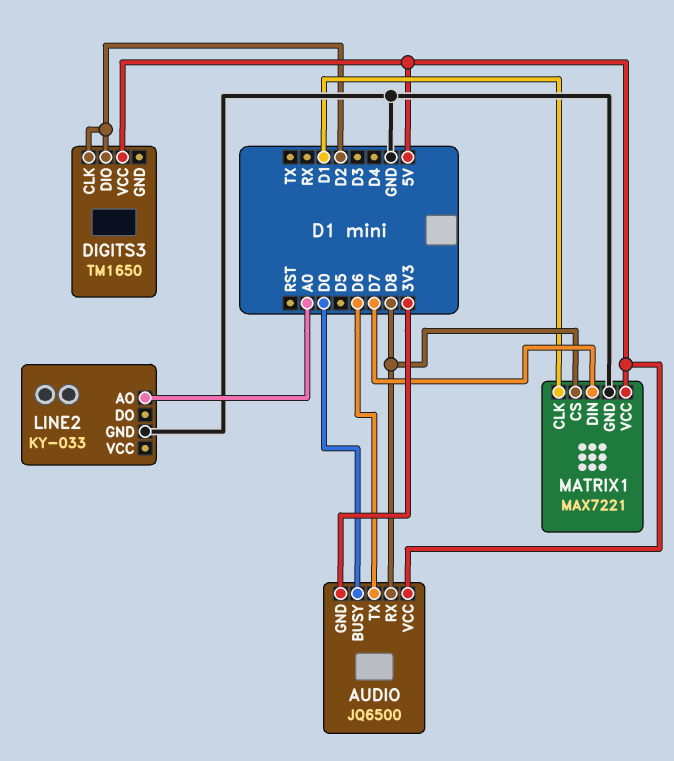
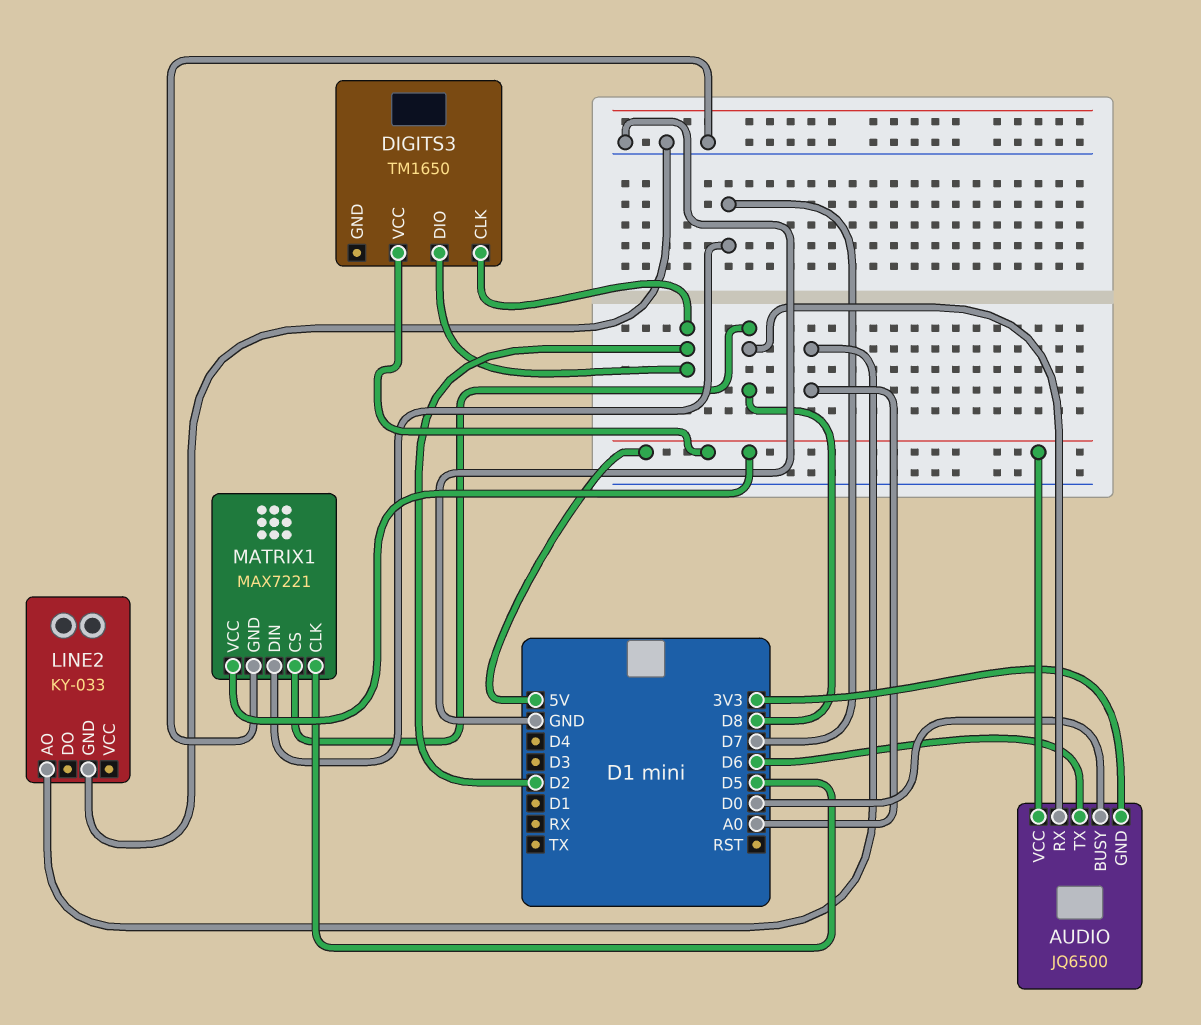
MATRIX1 pin CLK: D1 -> D5

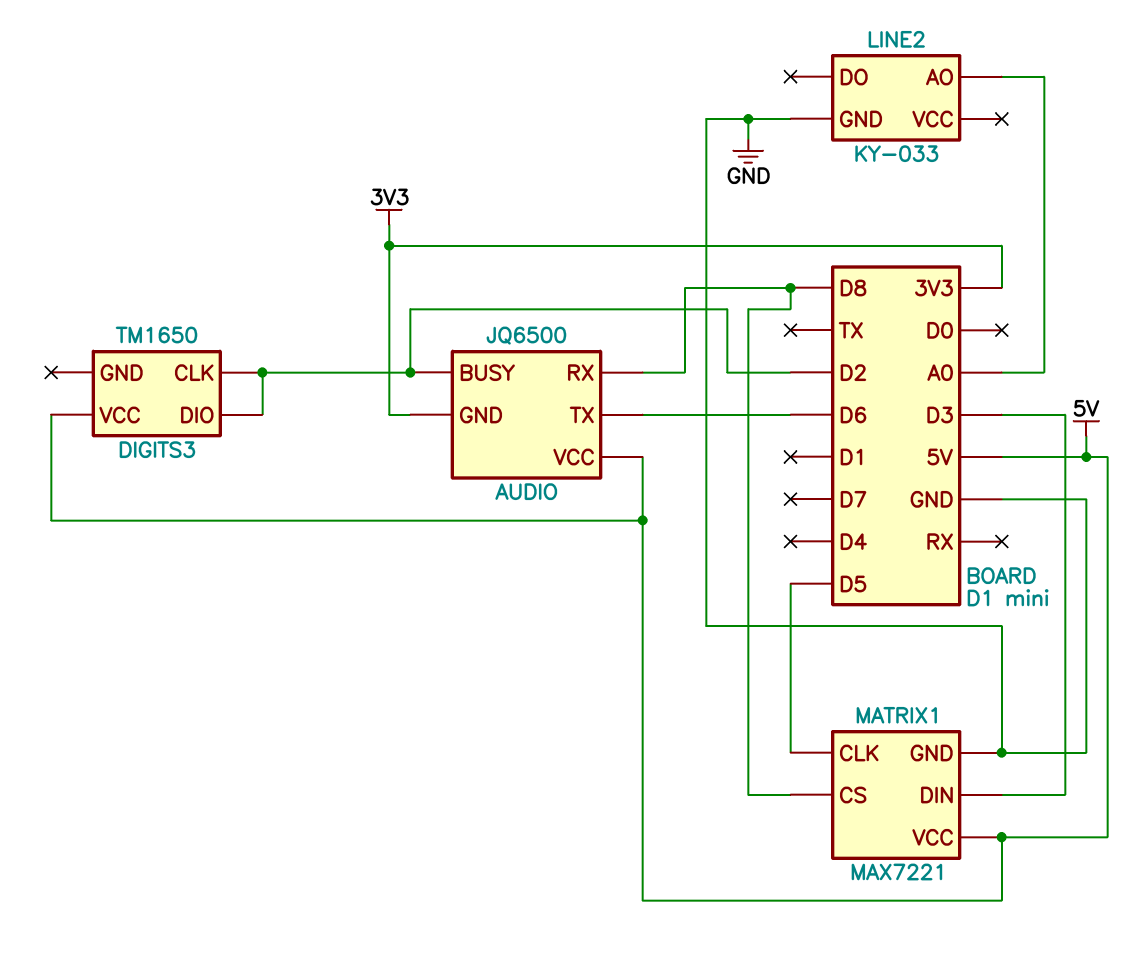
AUDIO pin BUSY: D0 -> D2
MATRIX1 pin DIN: D7 -> D3

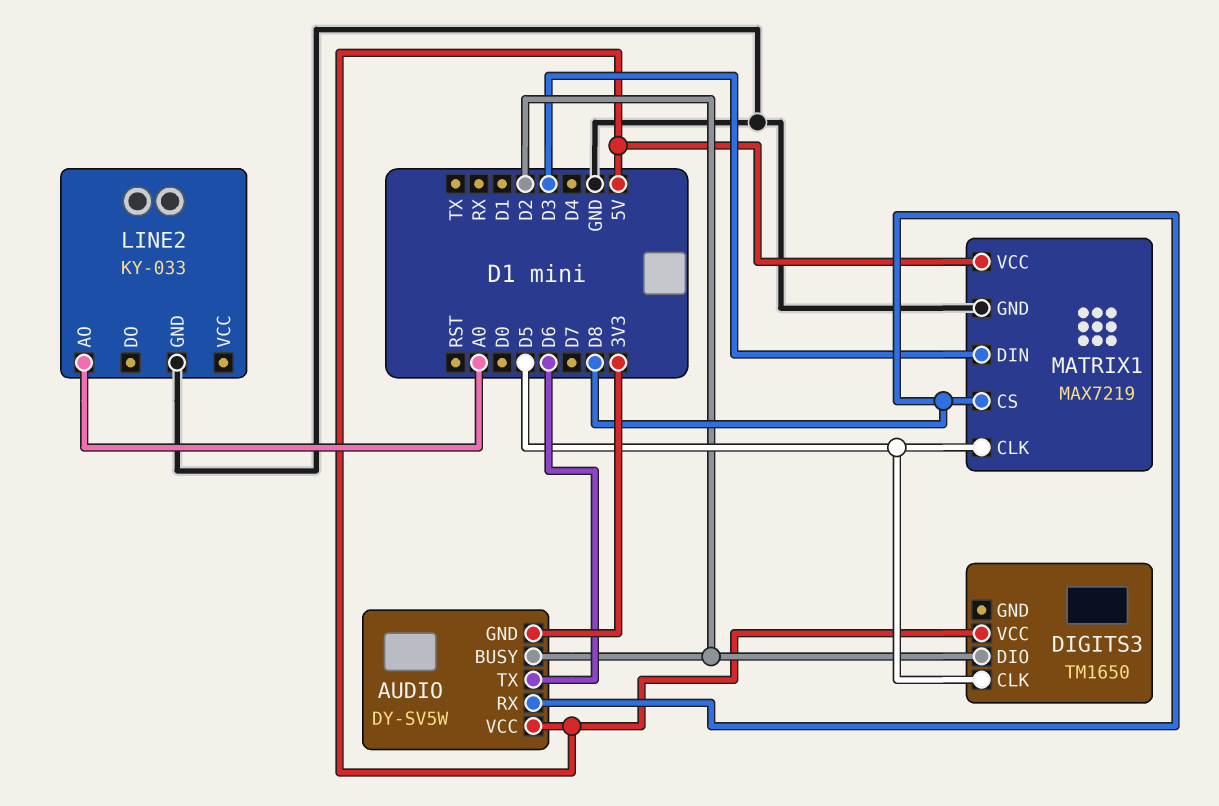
AUDIO: JQ6500 -> DY-SV5W
DIGITS3 pin CLK: D2 -> D5
MATRIX1: MAX7221 -> MAX7219

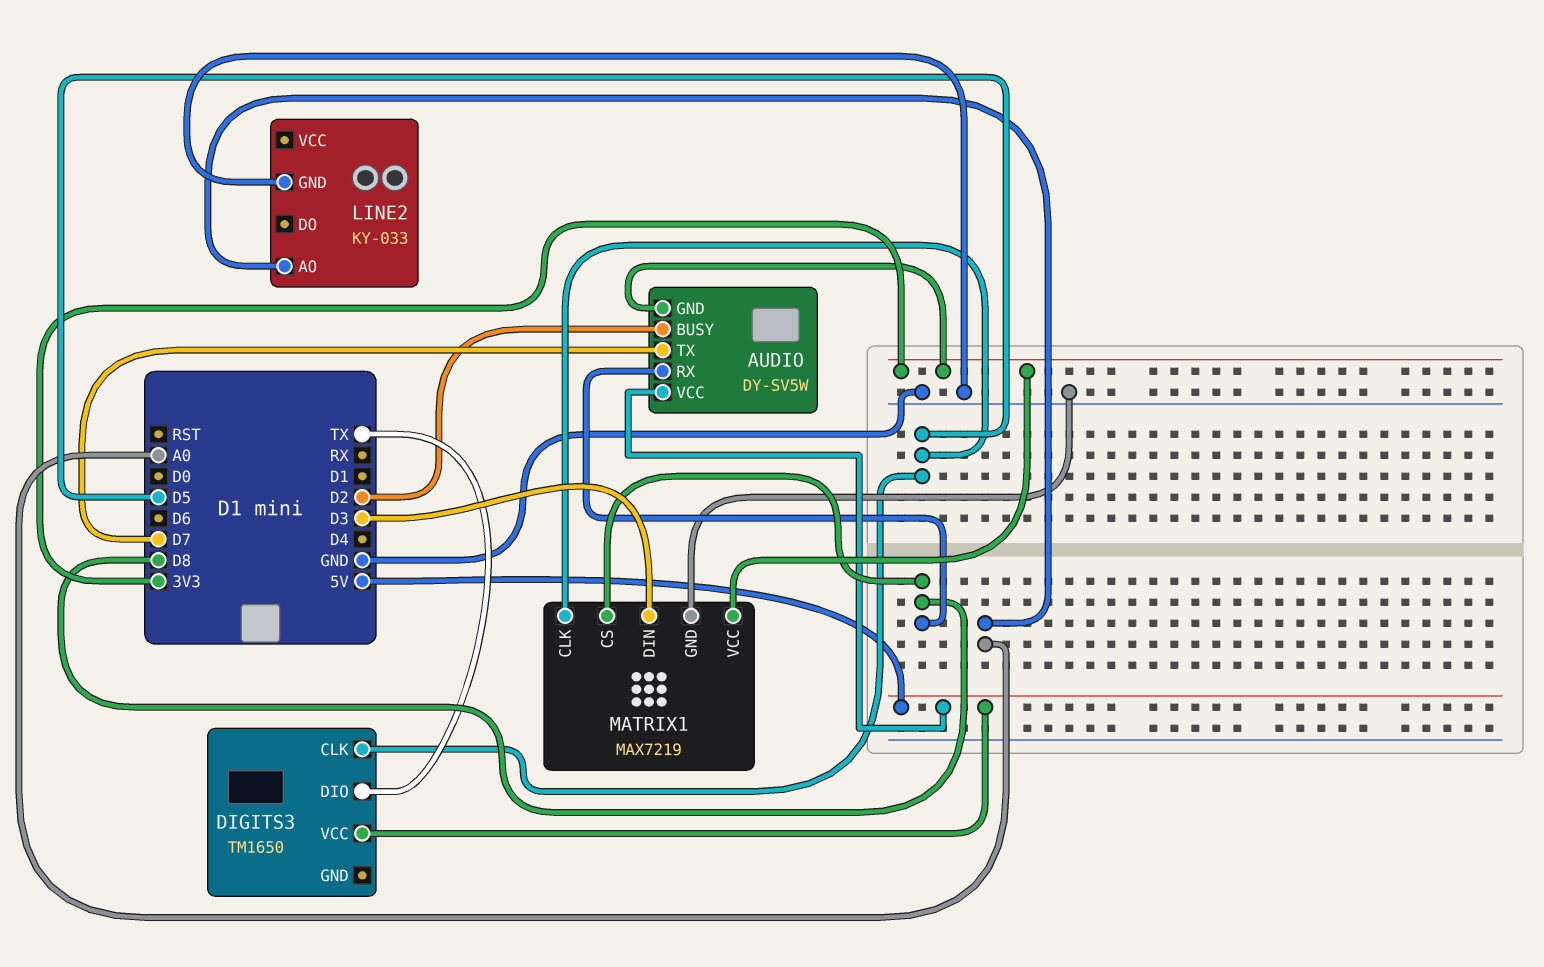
AUDIO pin TX: D6 -> D7
DIGITS3 pin DIO: D2 -> TX
MATRIX1 pin VCC: 5V -> 3V3

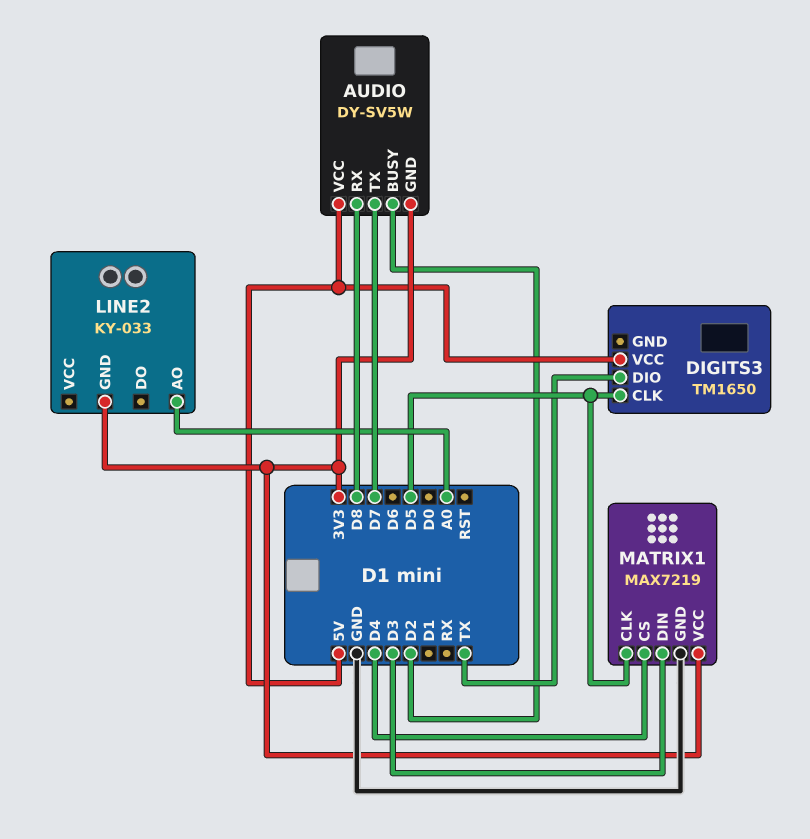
LINE2 pin GND: GND -> 3V3
MATRIX1 pin CS: D8 -> D4

